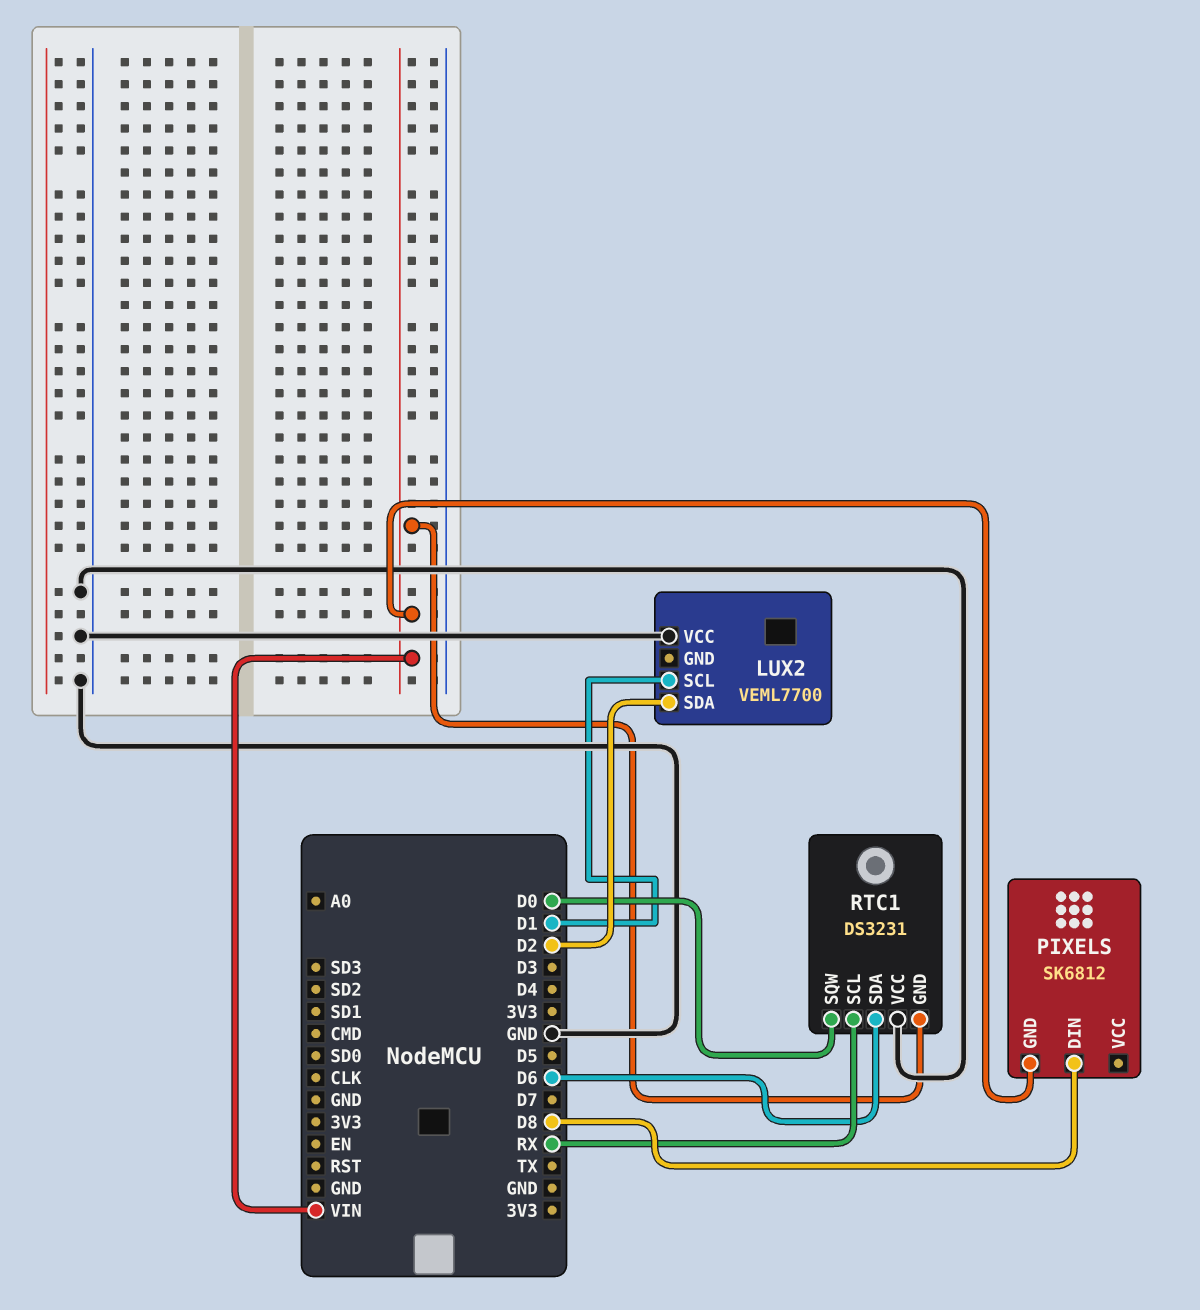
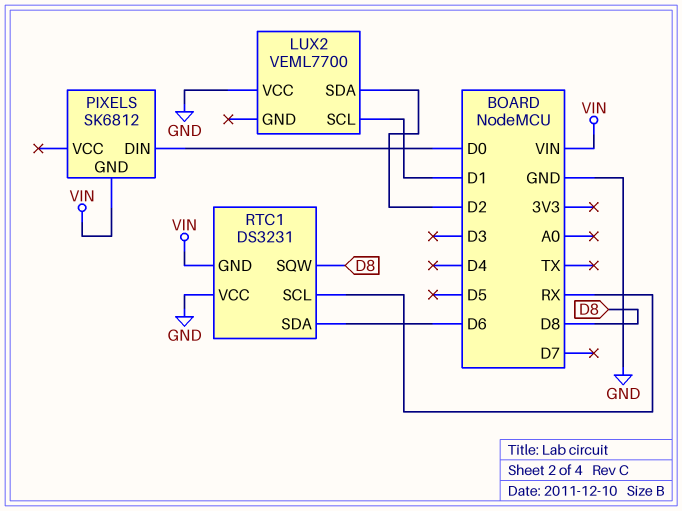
PIXELS pin DIN: D8 -> D0
RTC1 pin SQW: D0 -> D8

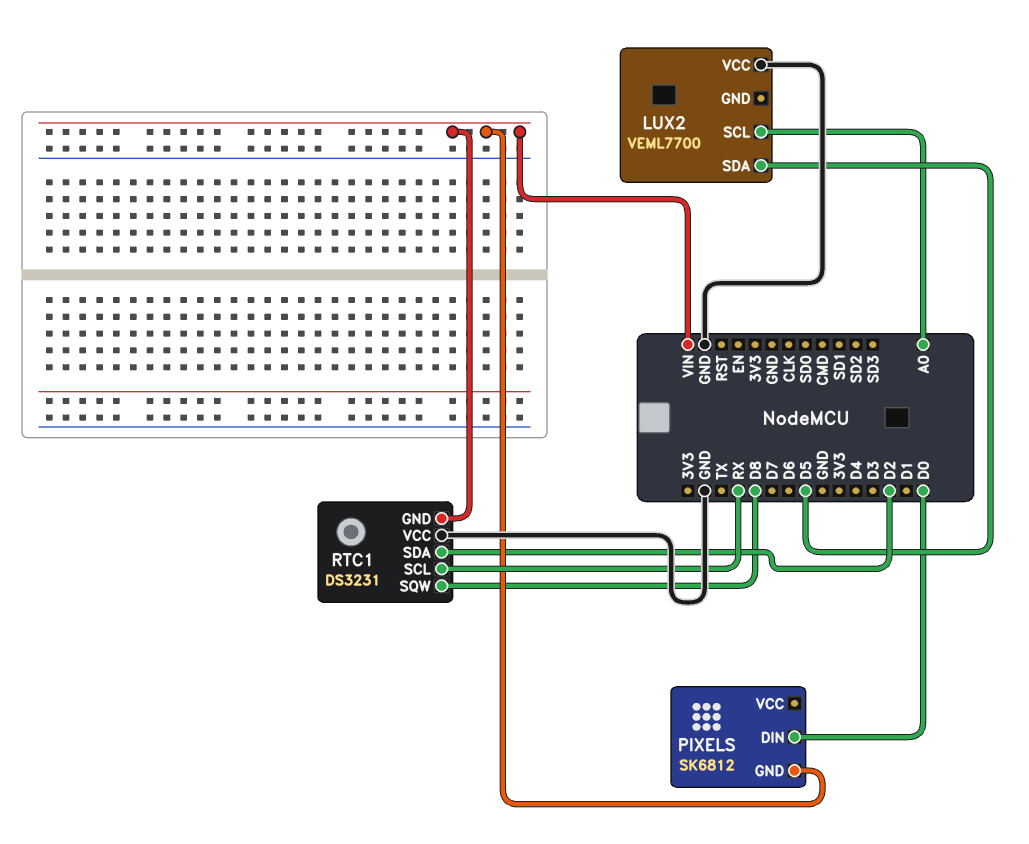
LUX2 pin SCL: D1 -> A0
LUX2 pin SDA: D2 -> D5
RTC1 pin SDA: D6 -> D2

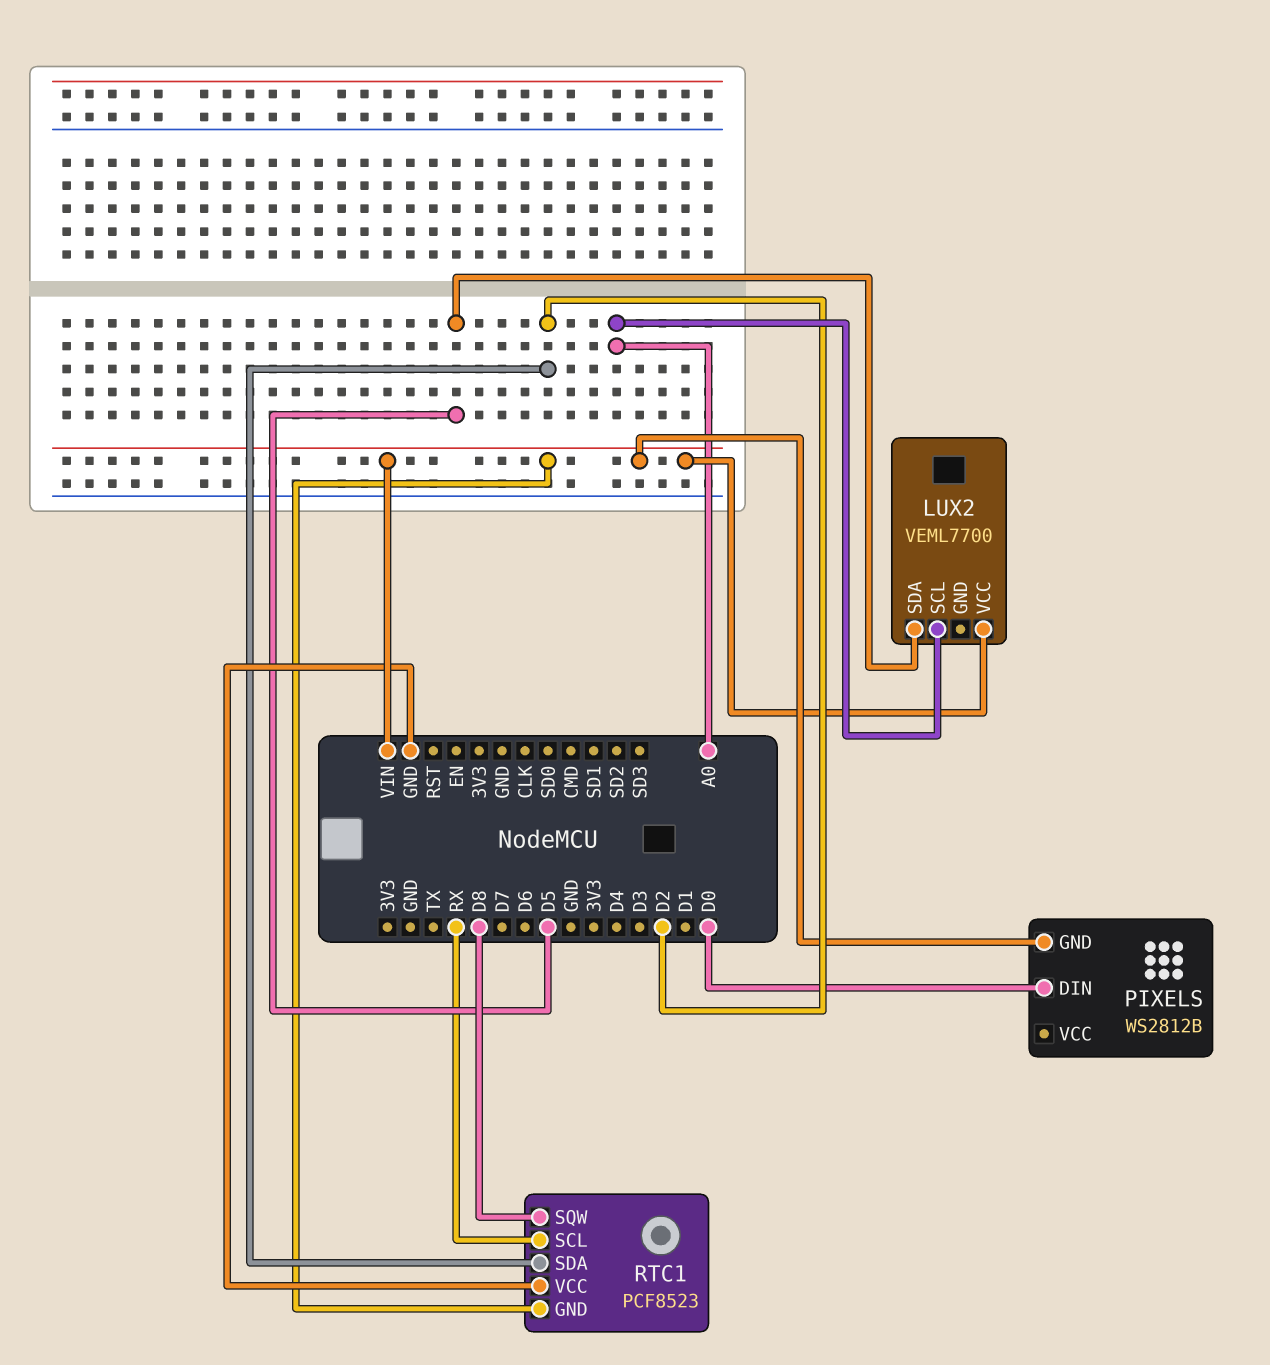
LUX2 pin VCC: GND -> VIN
PIXELS: SK6812 -> WS2812B
RTC1: DS3231 -> PCF8523

